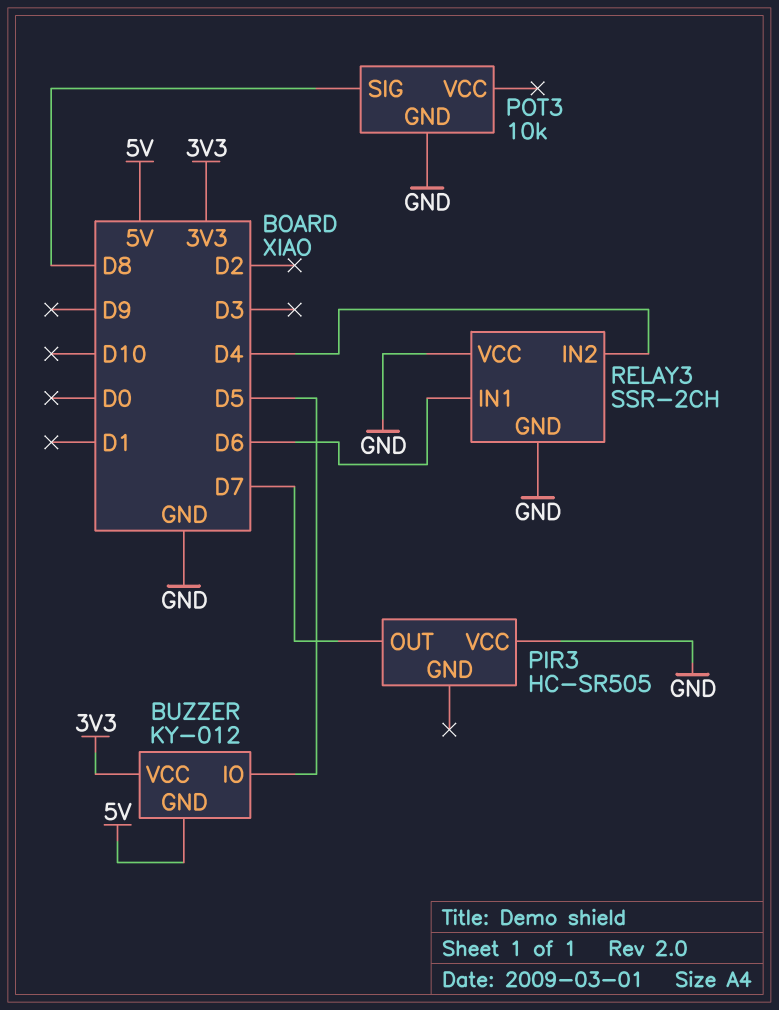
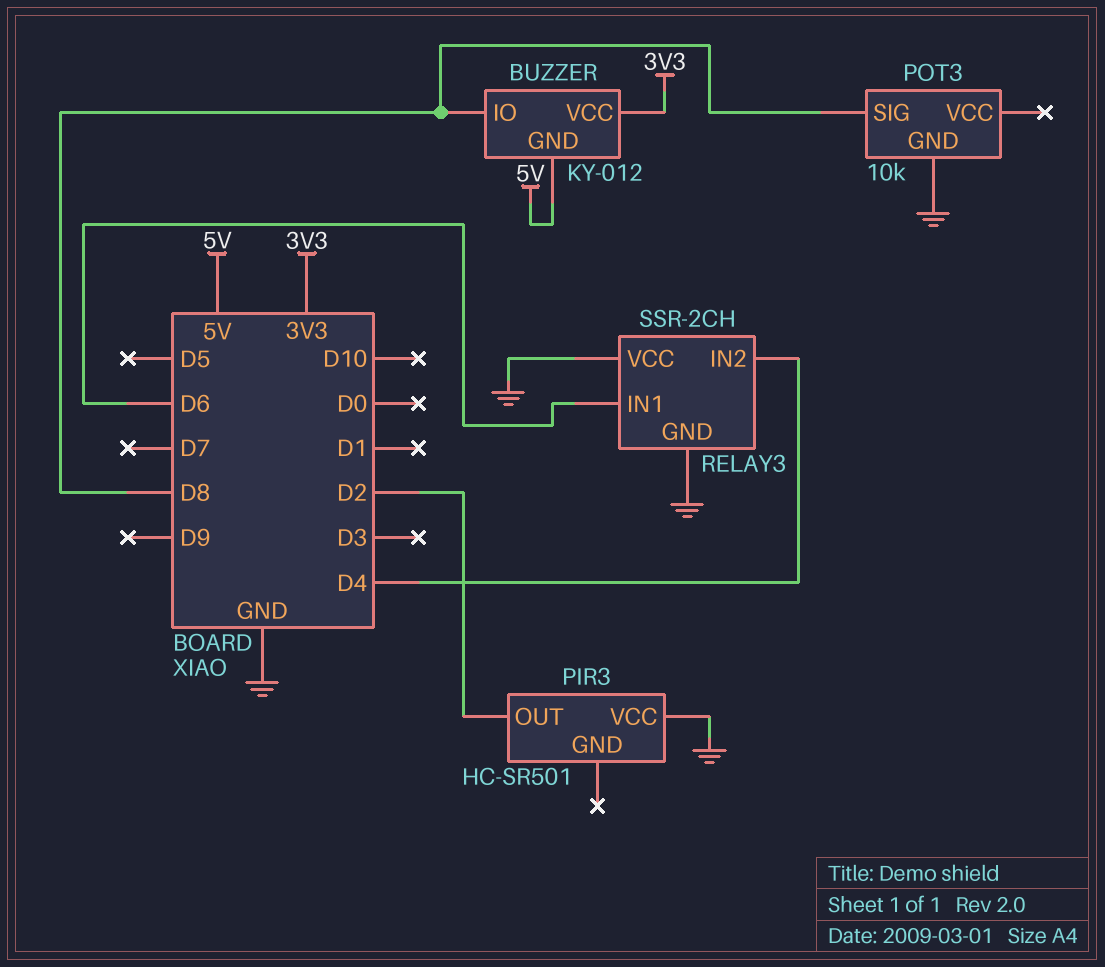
BUZZER pin IO: D5 -> D8
PIR3: HC-SR505 -> HC-SR501
PIR3 pin OUT: D7 -> D2

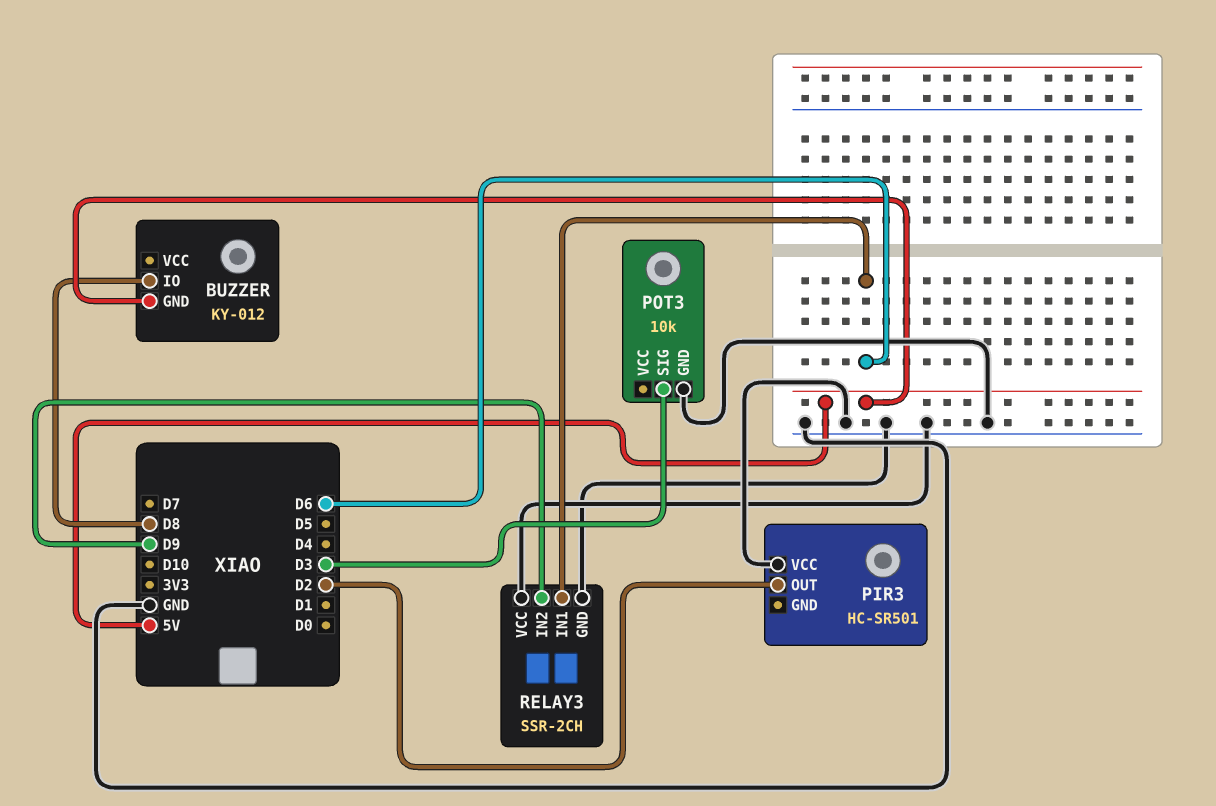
BUZZER pin VCC: 3V3 -> none
POT3 pin SIG: D8 -> D3
RELAY3 pin IN2: D4 -> D9

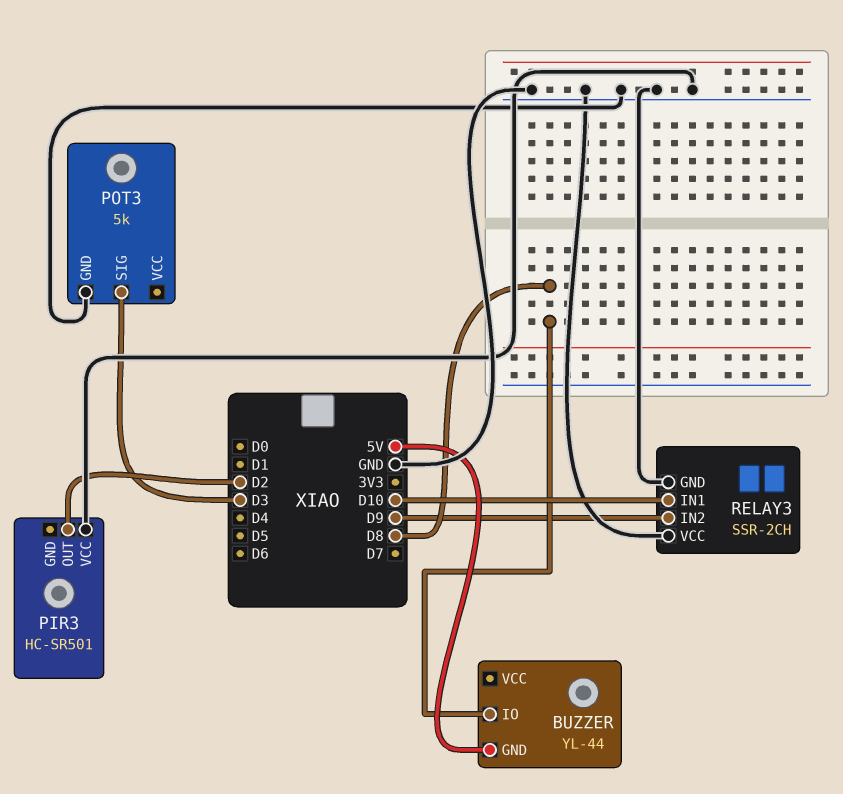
BUZZER: KY-012 -> YL-44
POT3: 10k -> 5k
RELAY3 pin IN1: D6 -> D10

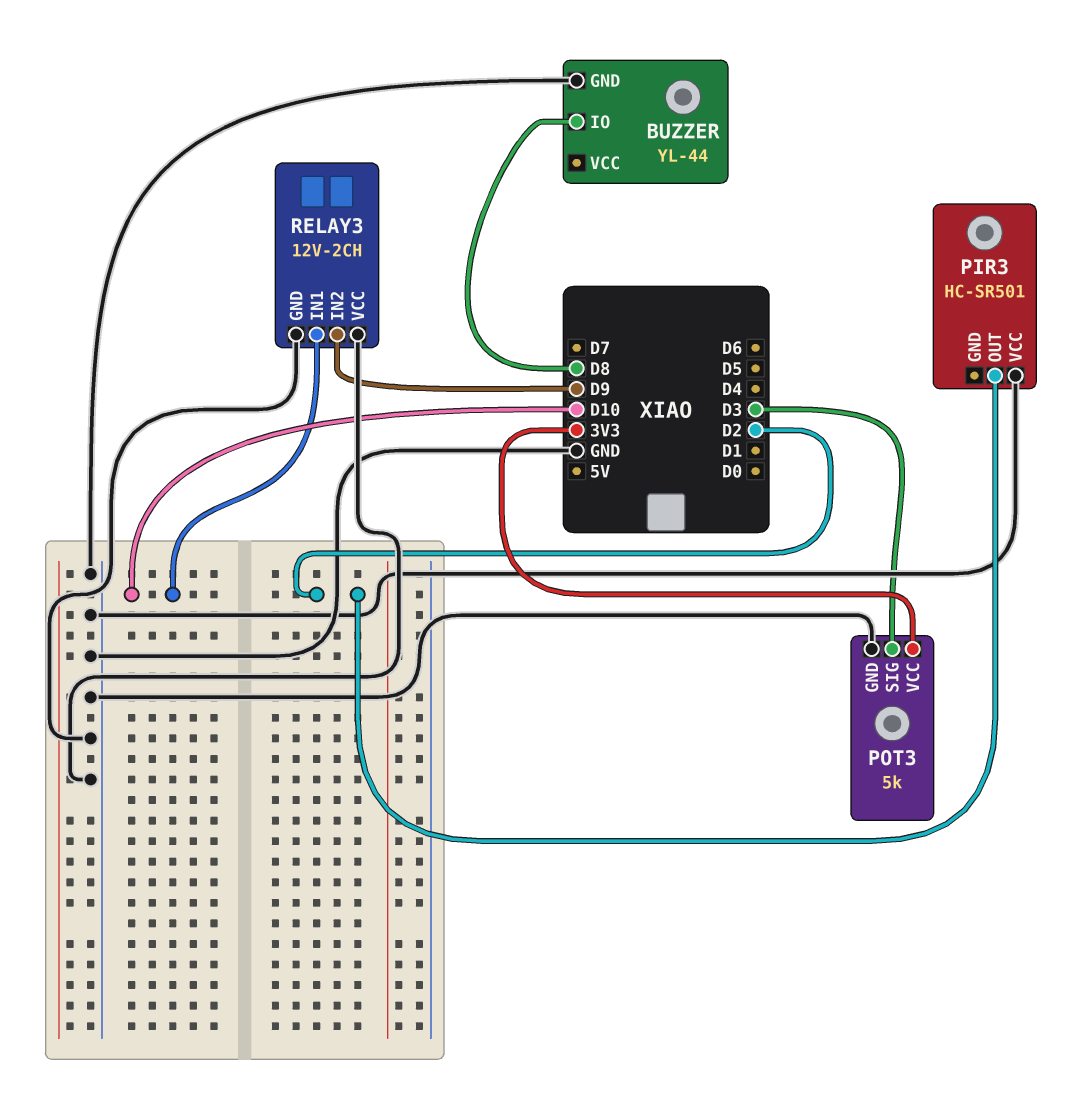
BUZZER pin GND: 5V -> GND
POT3 pin VCC: none -> 3V3
RELAY3: SSR-2CH -> 12V-2CH

